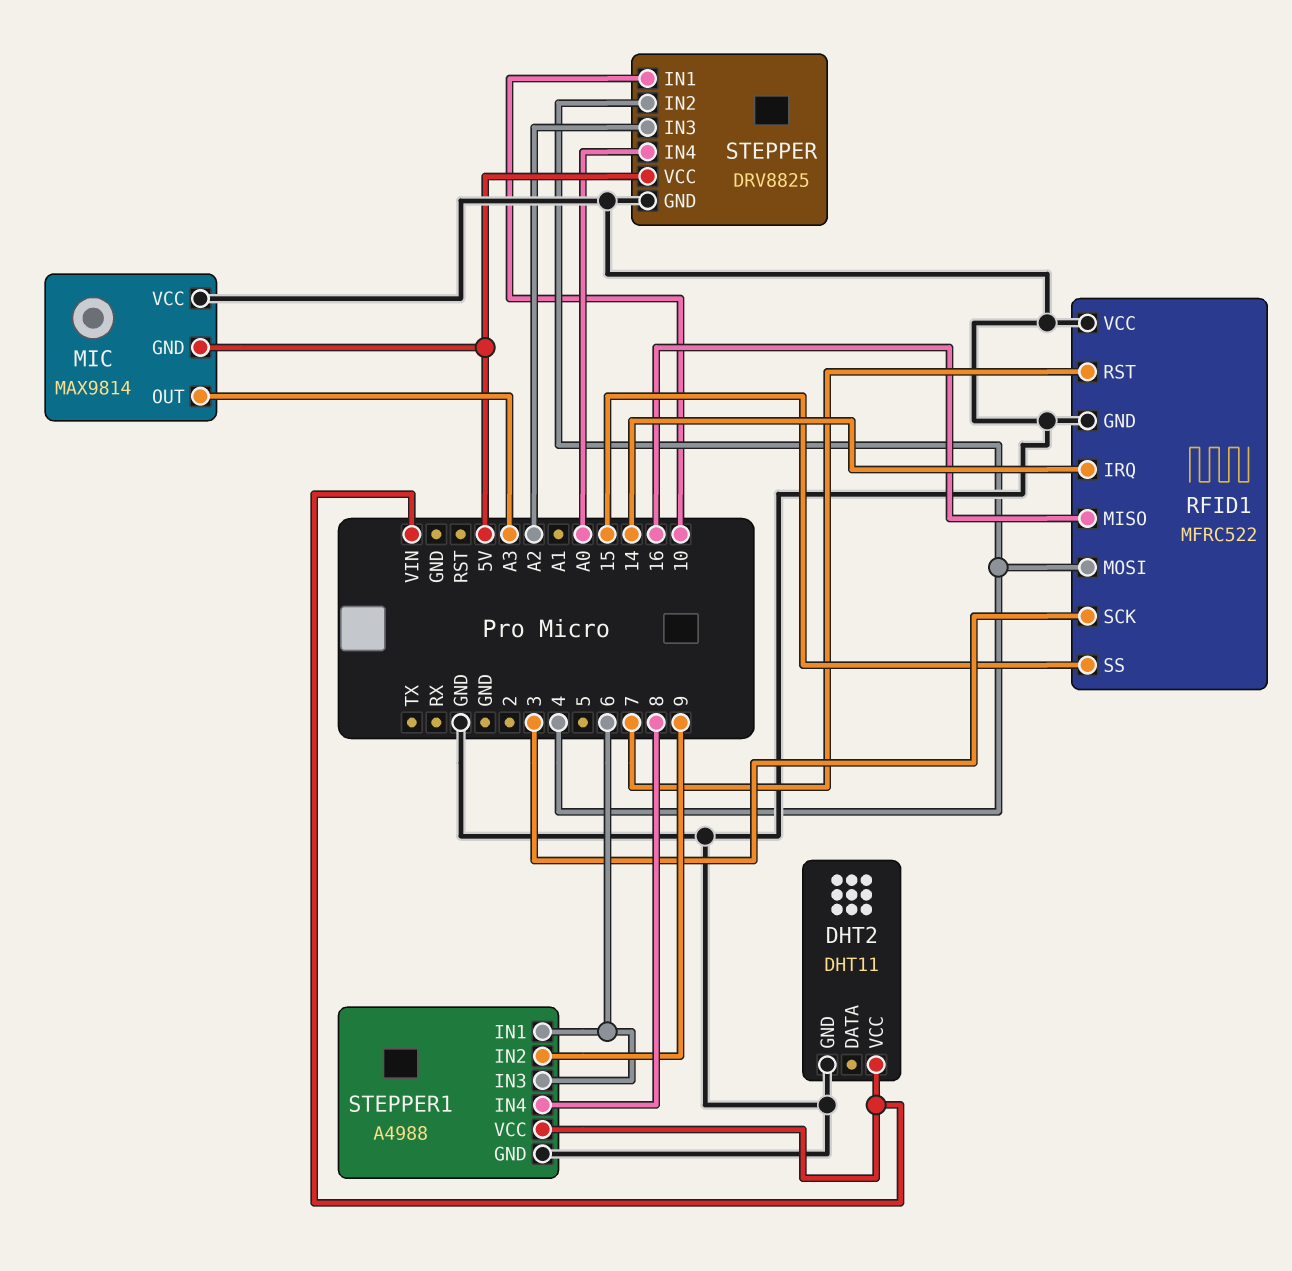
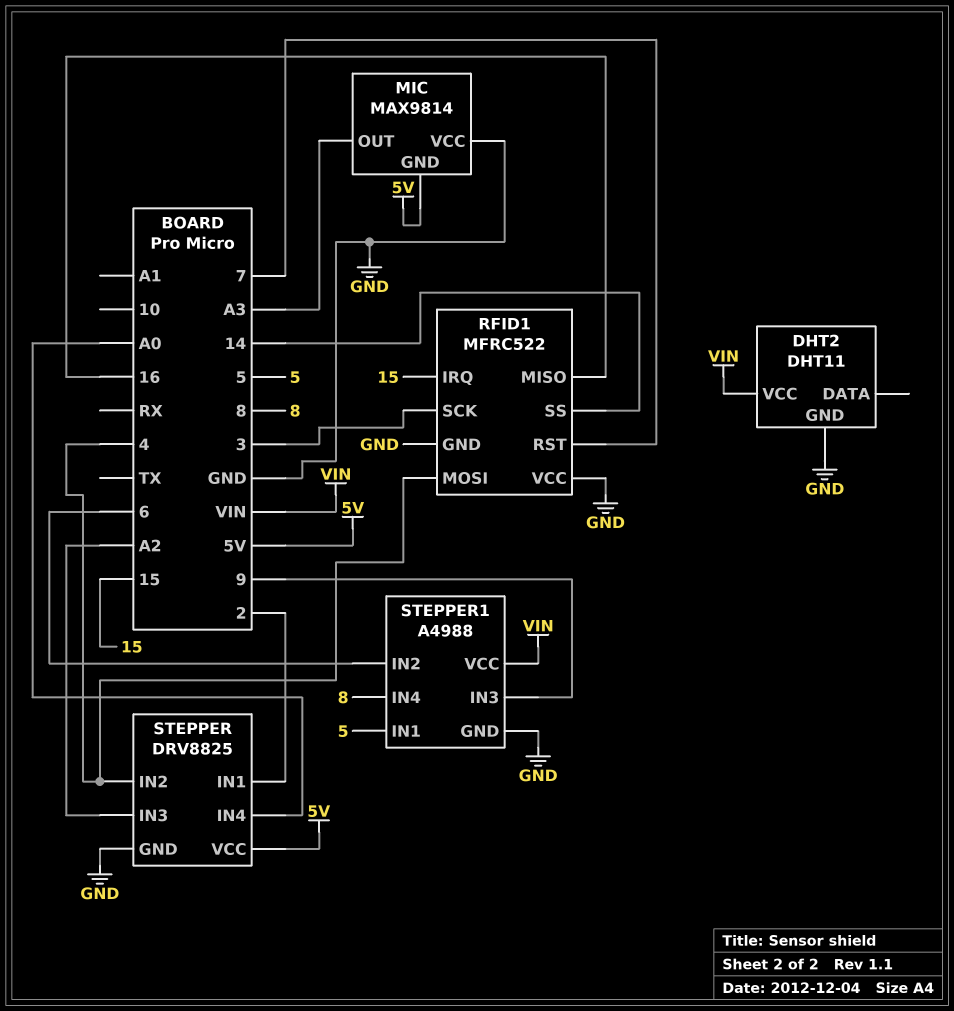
RFID1 pin IRQ: 14 -> 15
RFID1 pin SS: 15 -> 14
STEPPER pin IN1: 10 -> 2
STEPPER1 pin IN1: 6 -> 5
STEPPER1 pin IN2: 9 -> 6
STEPPER1 pin IN3: 6 -> 9

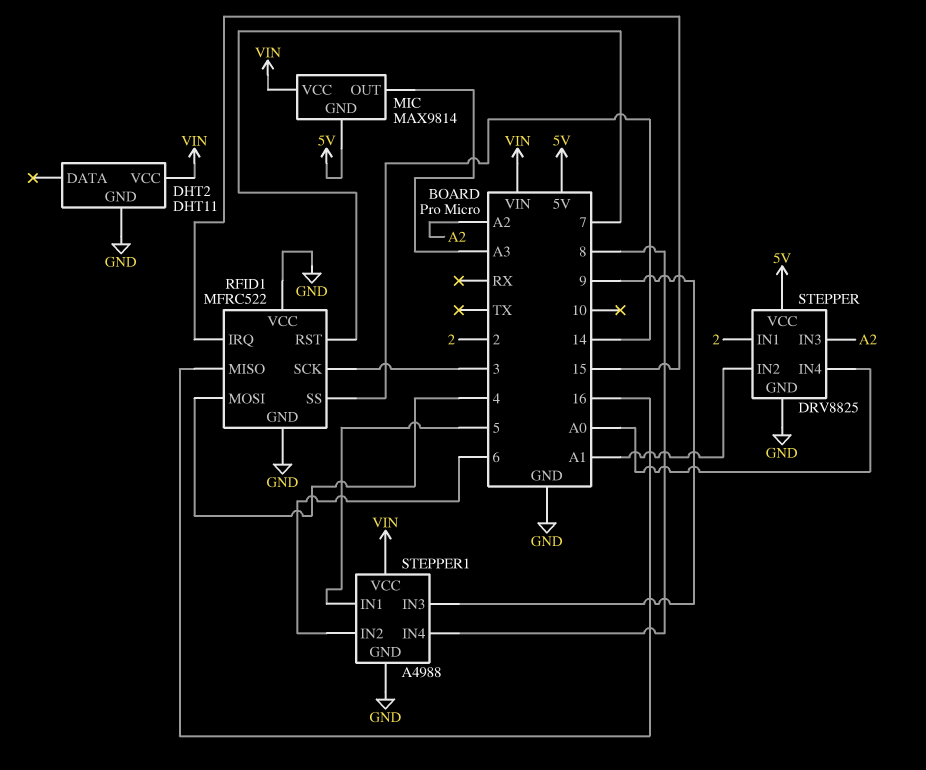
MIC pin VCC: GND -> VIN
STEPPER pin IN2: 4 -> A1

